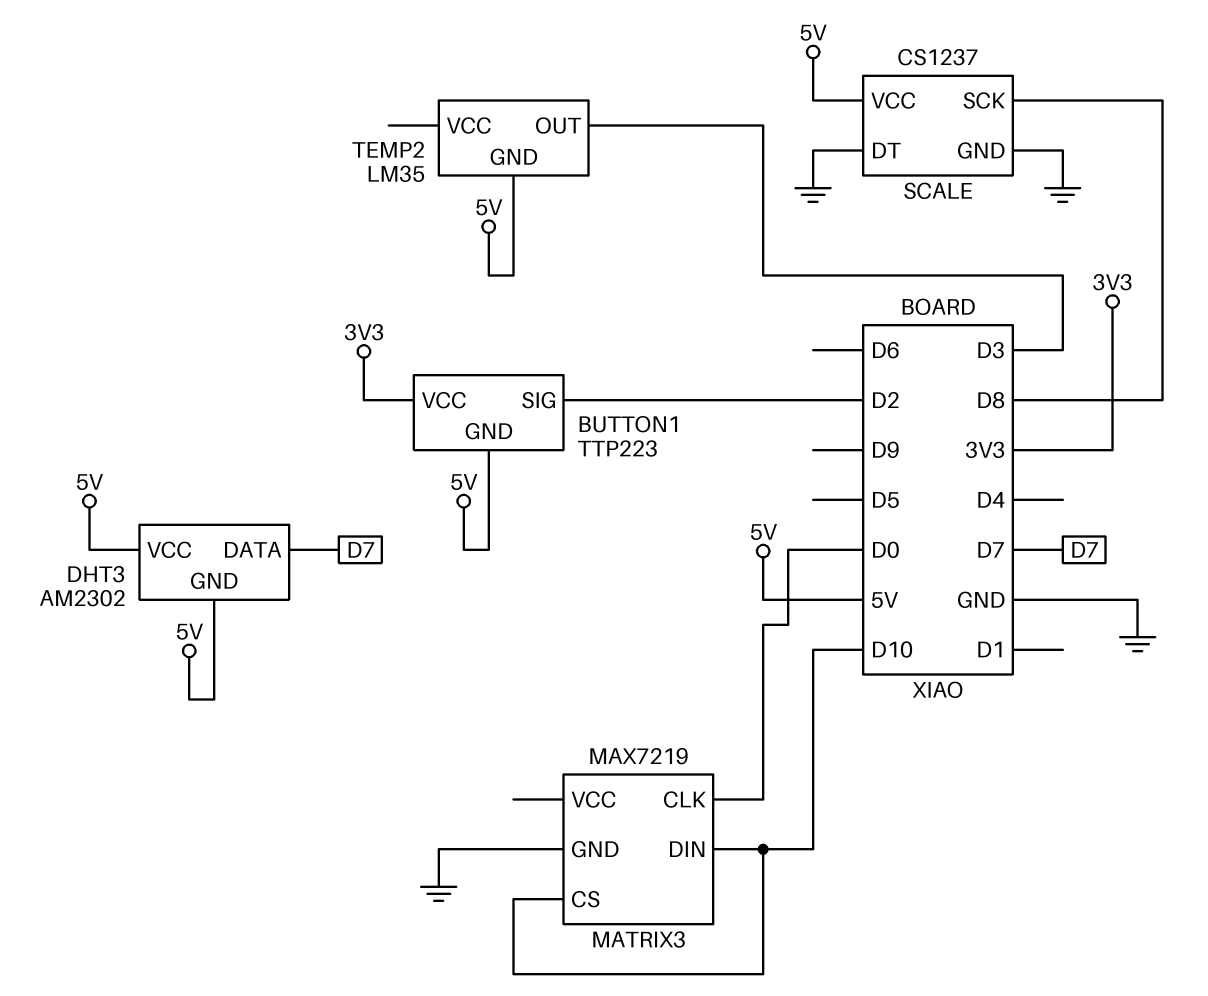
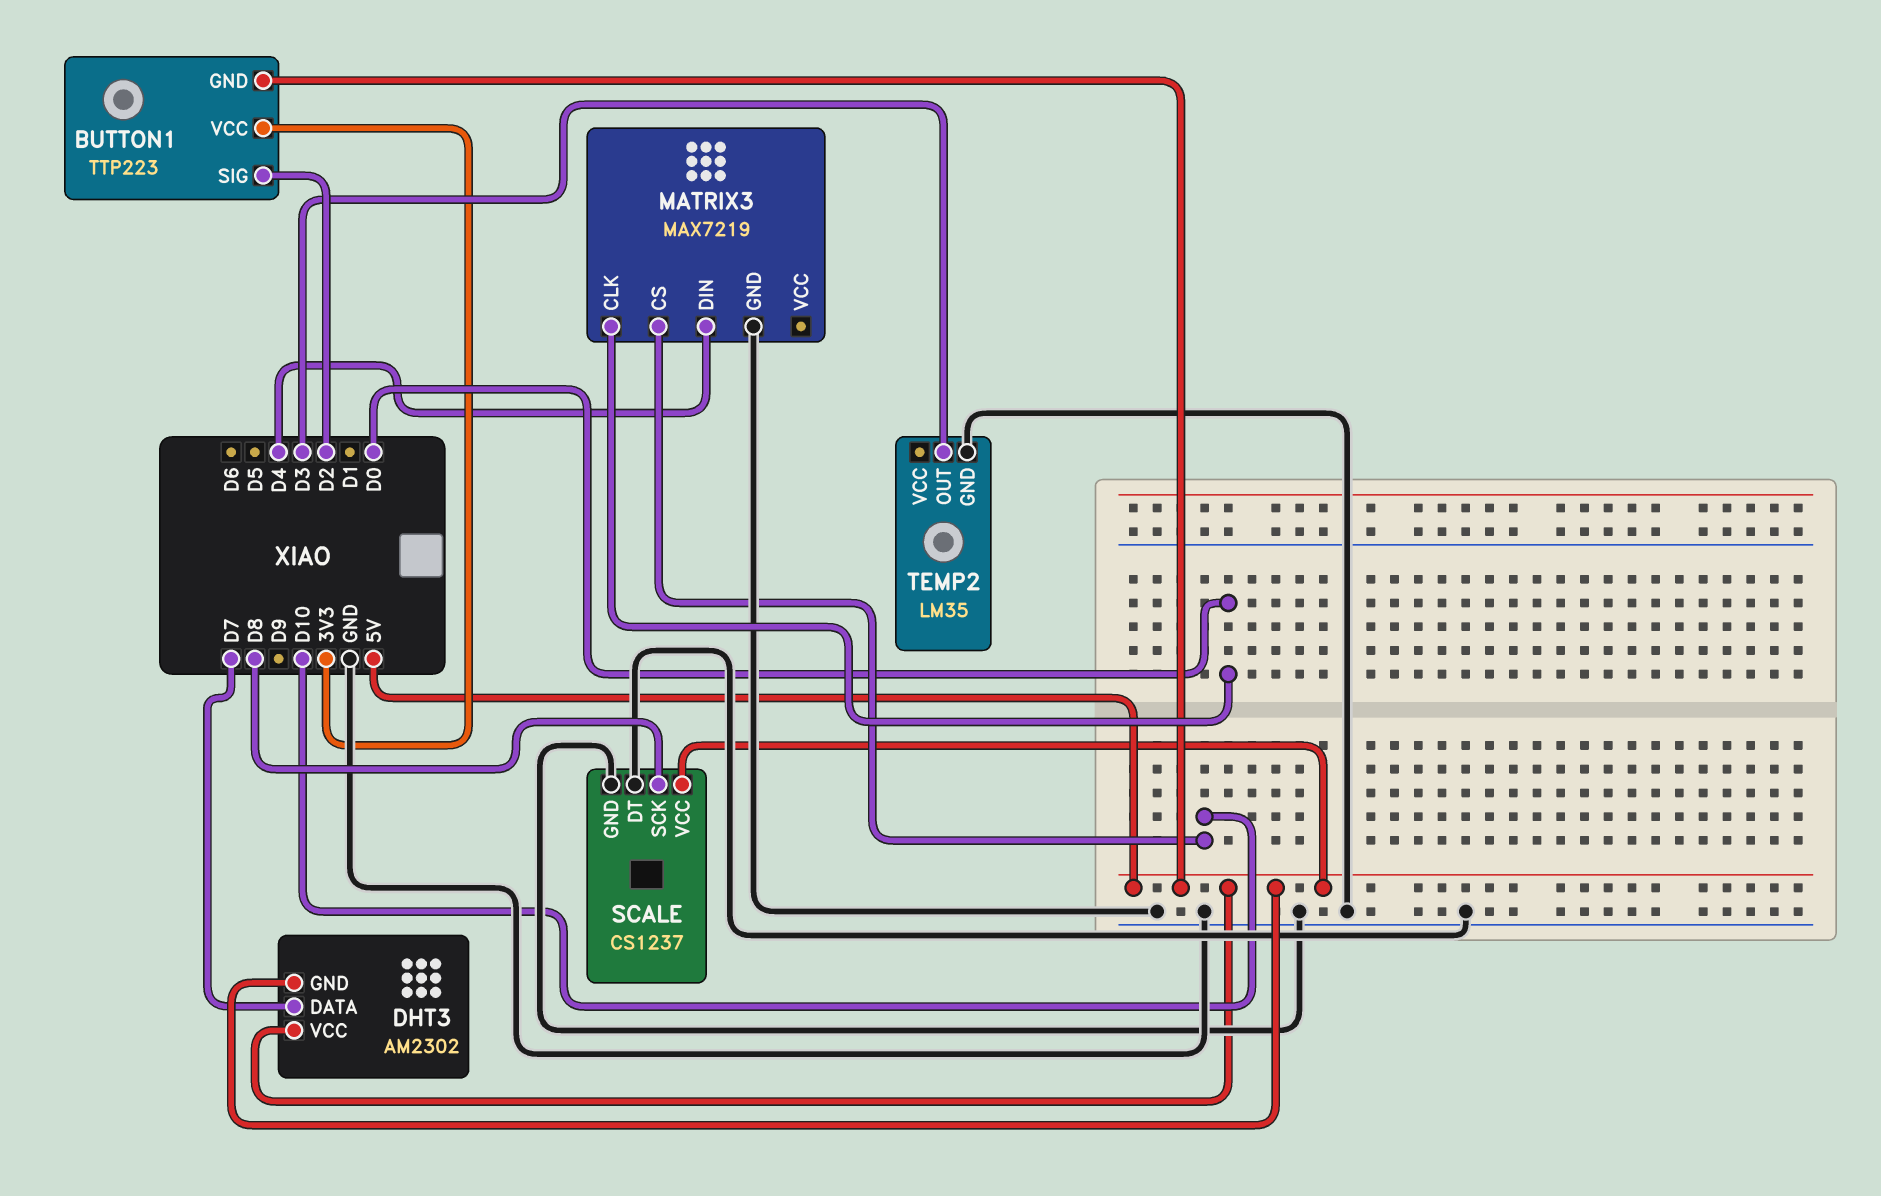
MATRIX3 pin DIN: D10 -> D4
TEMP2 pin GND: 5V -> GND

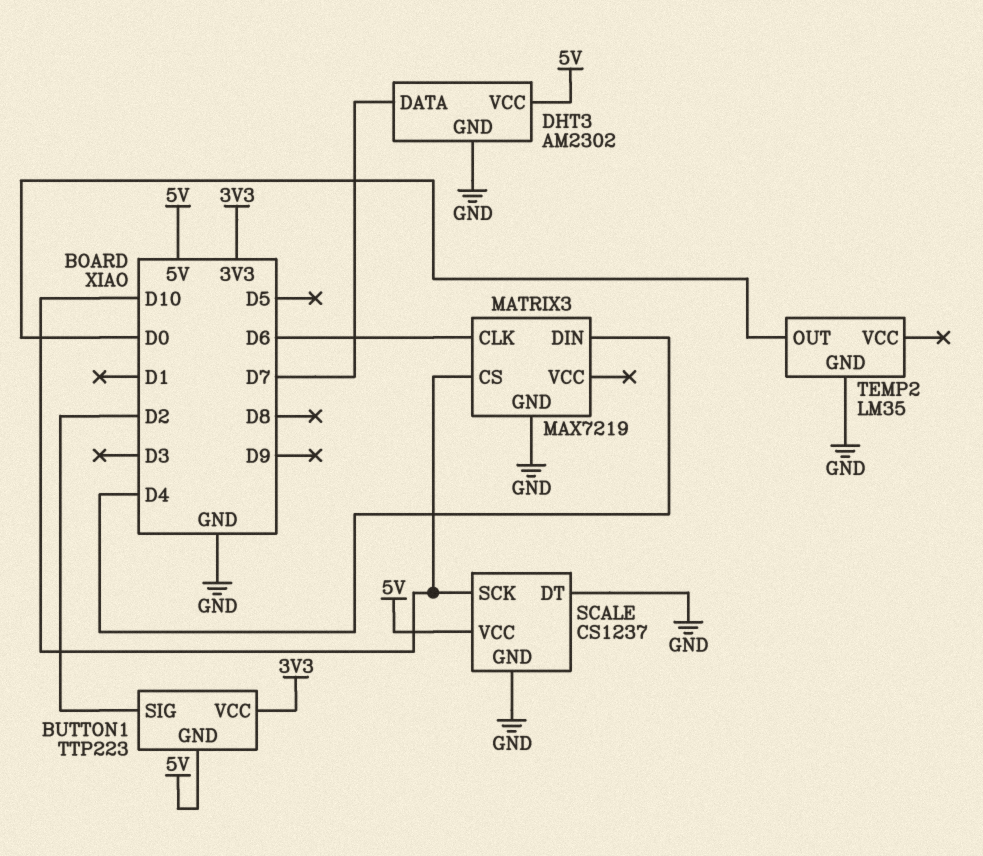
DHT3 pin GND: 5V -> GND
MATRIX3 pin CLK: D0 -> D6
SCALE pin SCK: D8 -> D10
TEMP2 pin OUT: D3 -> D0

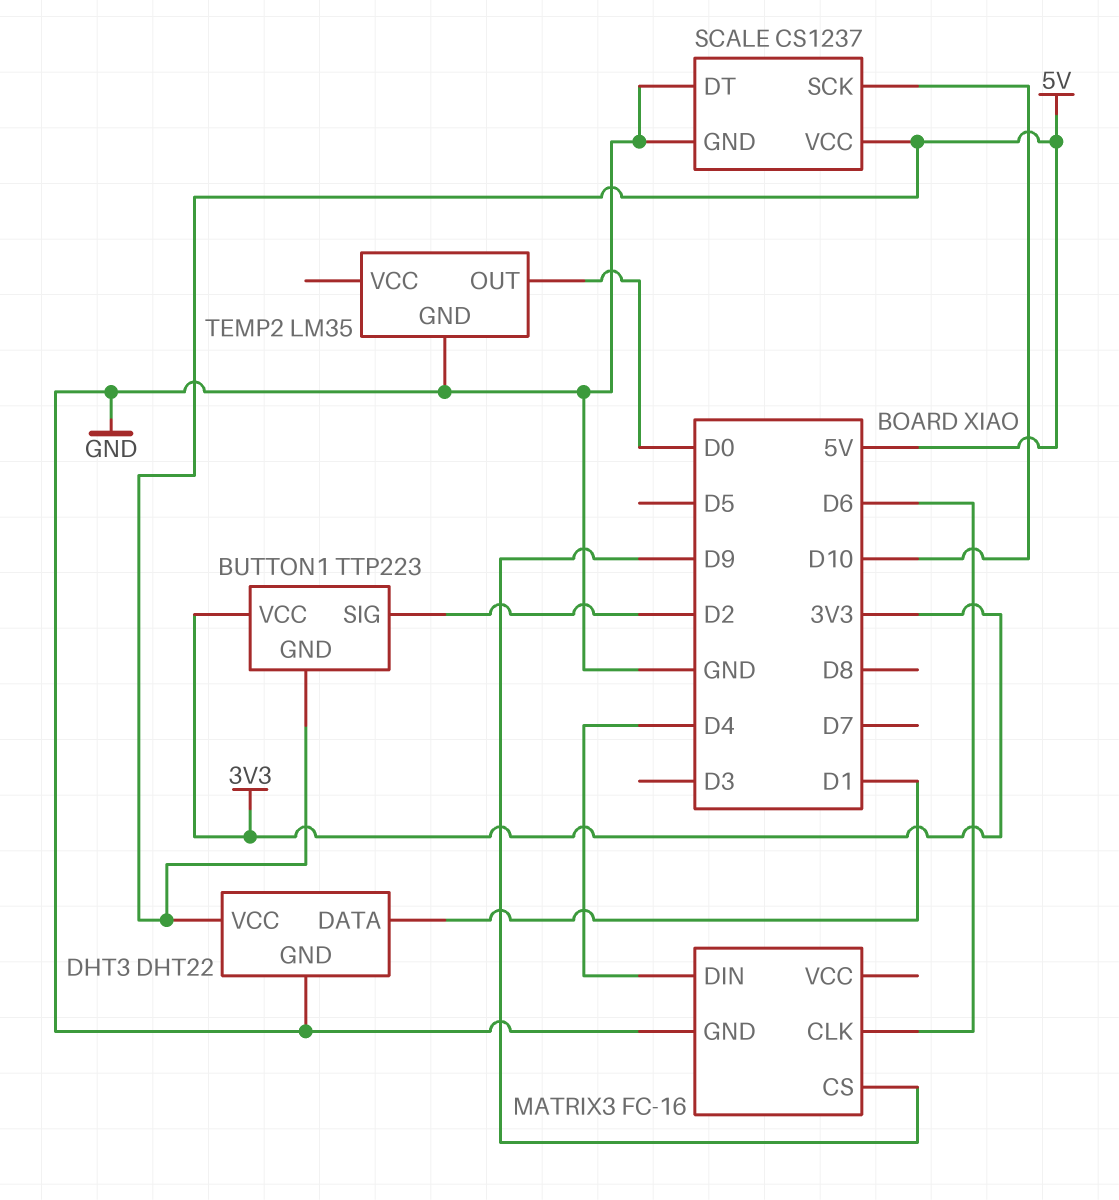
DHT3: AM2302 -> DHT22
DHT3 pin DATA: D7 -> D1
MATRIX3: MAX7219 -> FC-16
MATRIX3 pin CS: D10 -> D9

